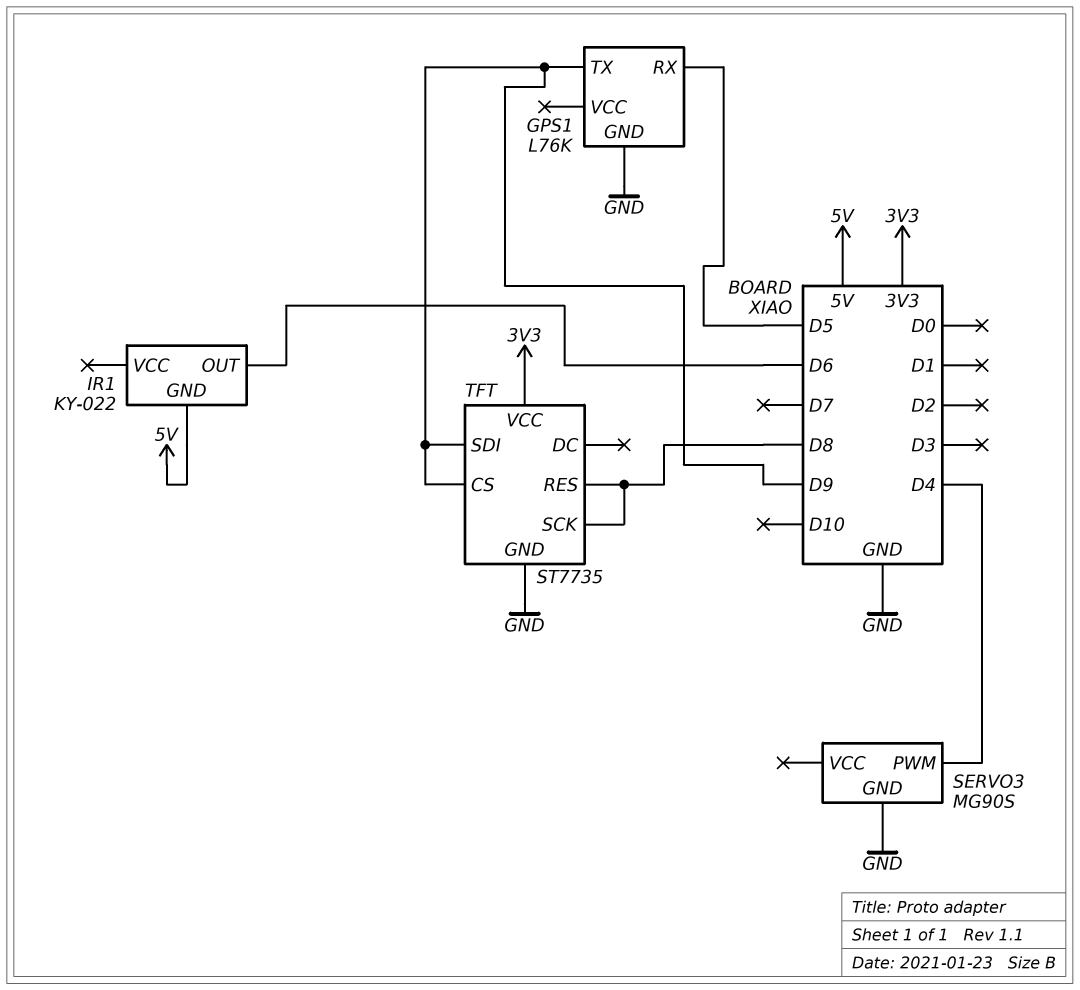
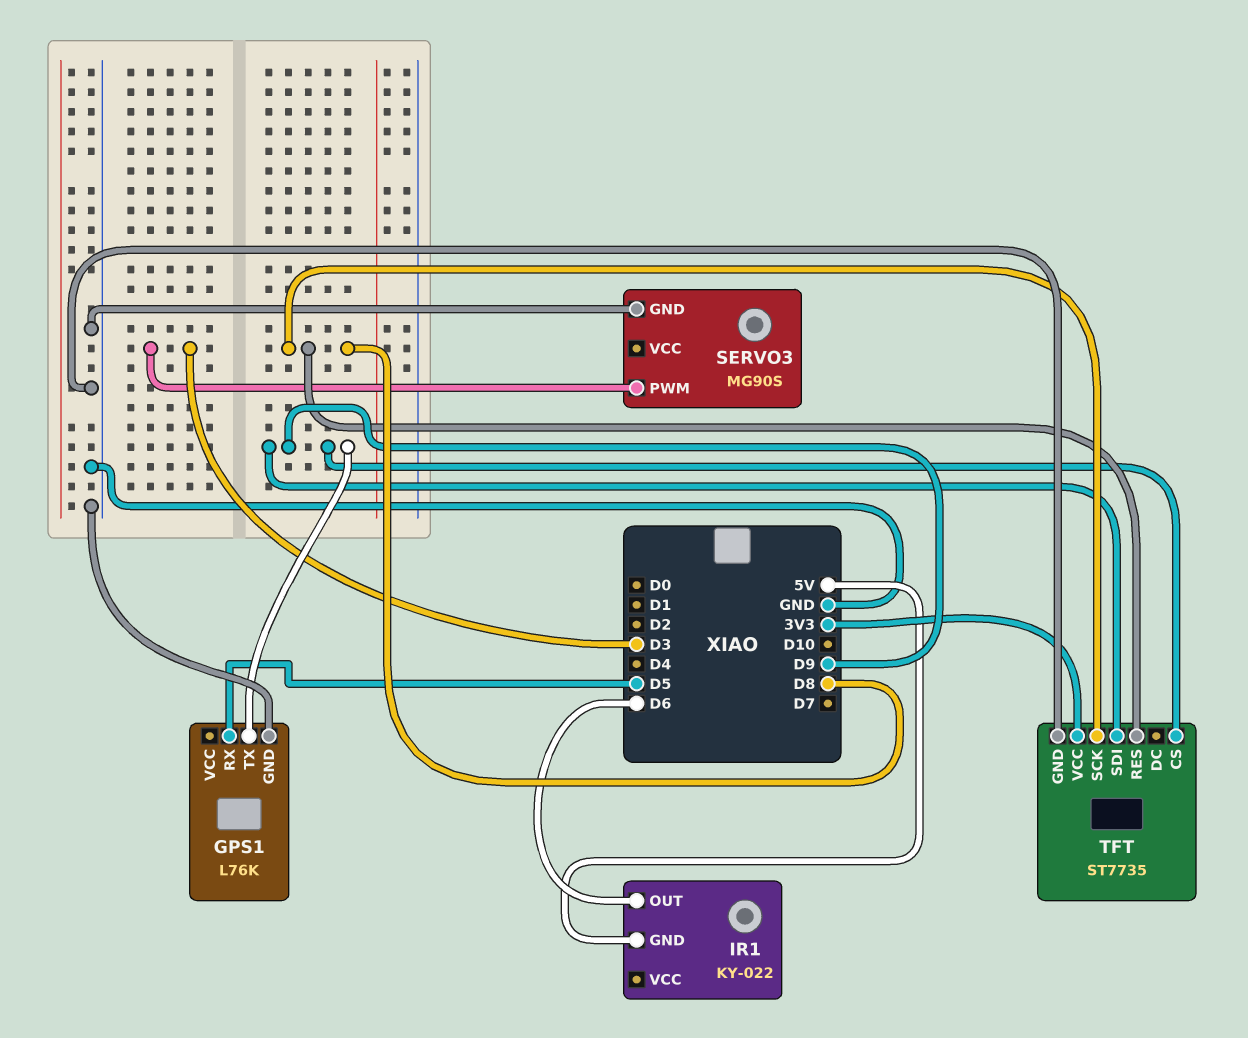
SERVO3 pin PWM: D4 -> D3

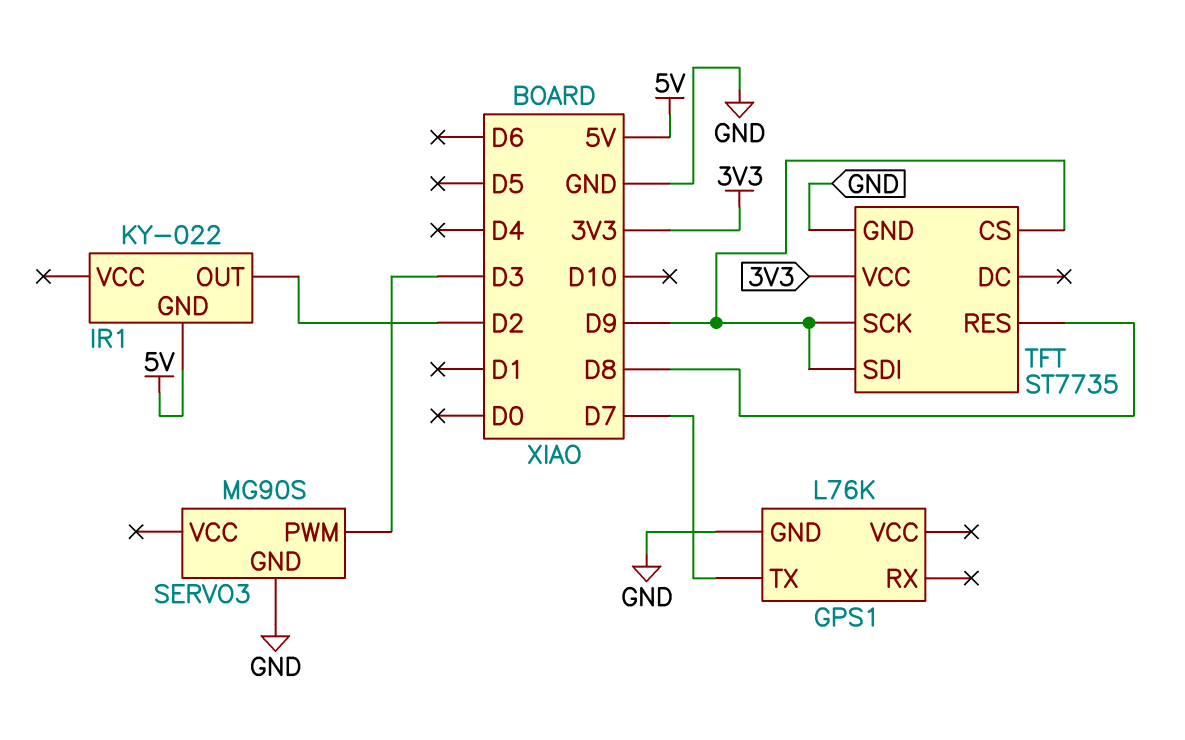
GPS1 pin RX: D5 -> none
GPS1 pin TX: D9 -> D7
IR1 pin OUT: D6 -> D2
TFT pin SCK: D8 -> D9

